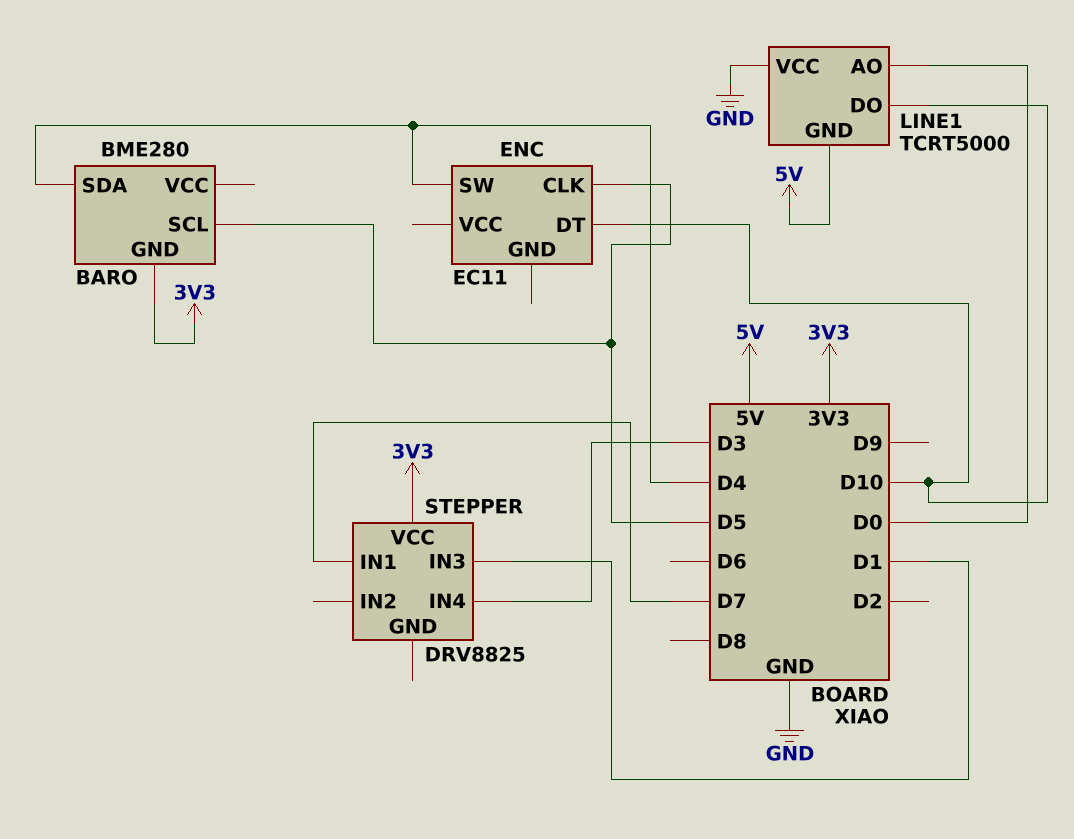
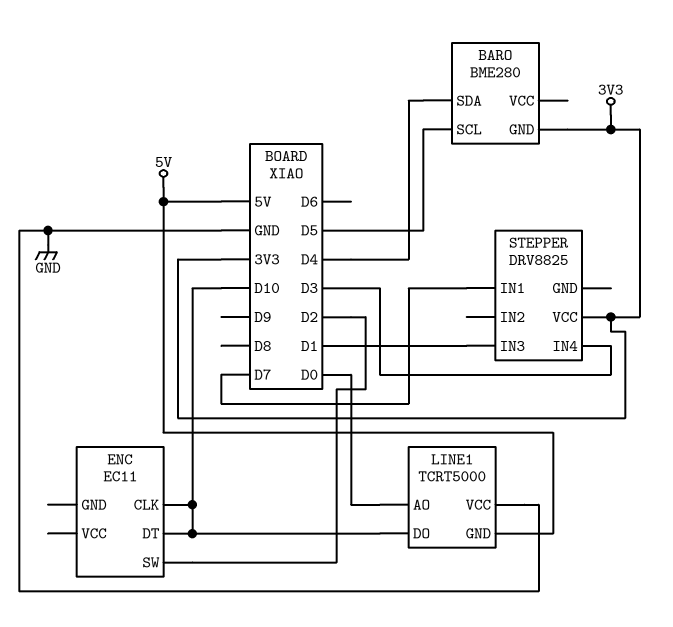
ENC pin CLK: D5 -> D10
ENC pin SW: D4 -> D2

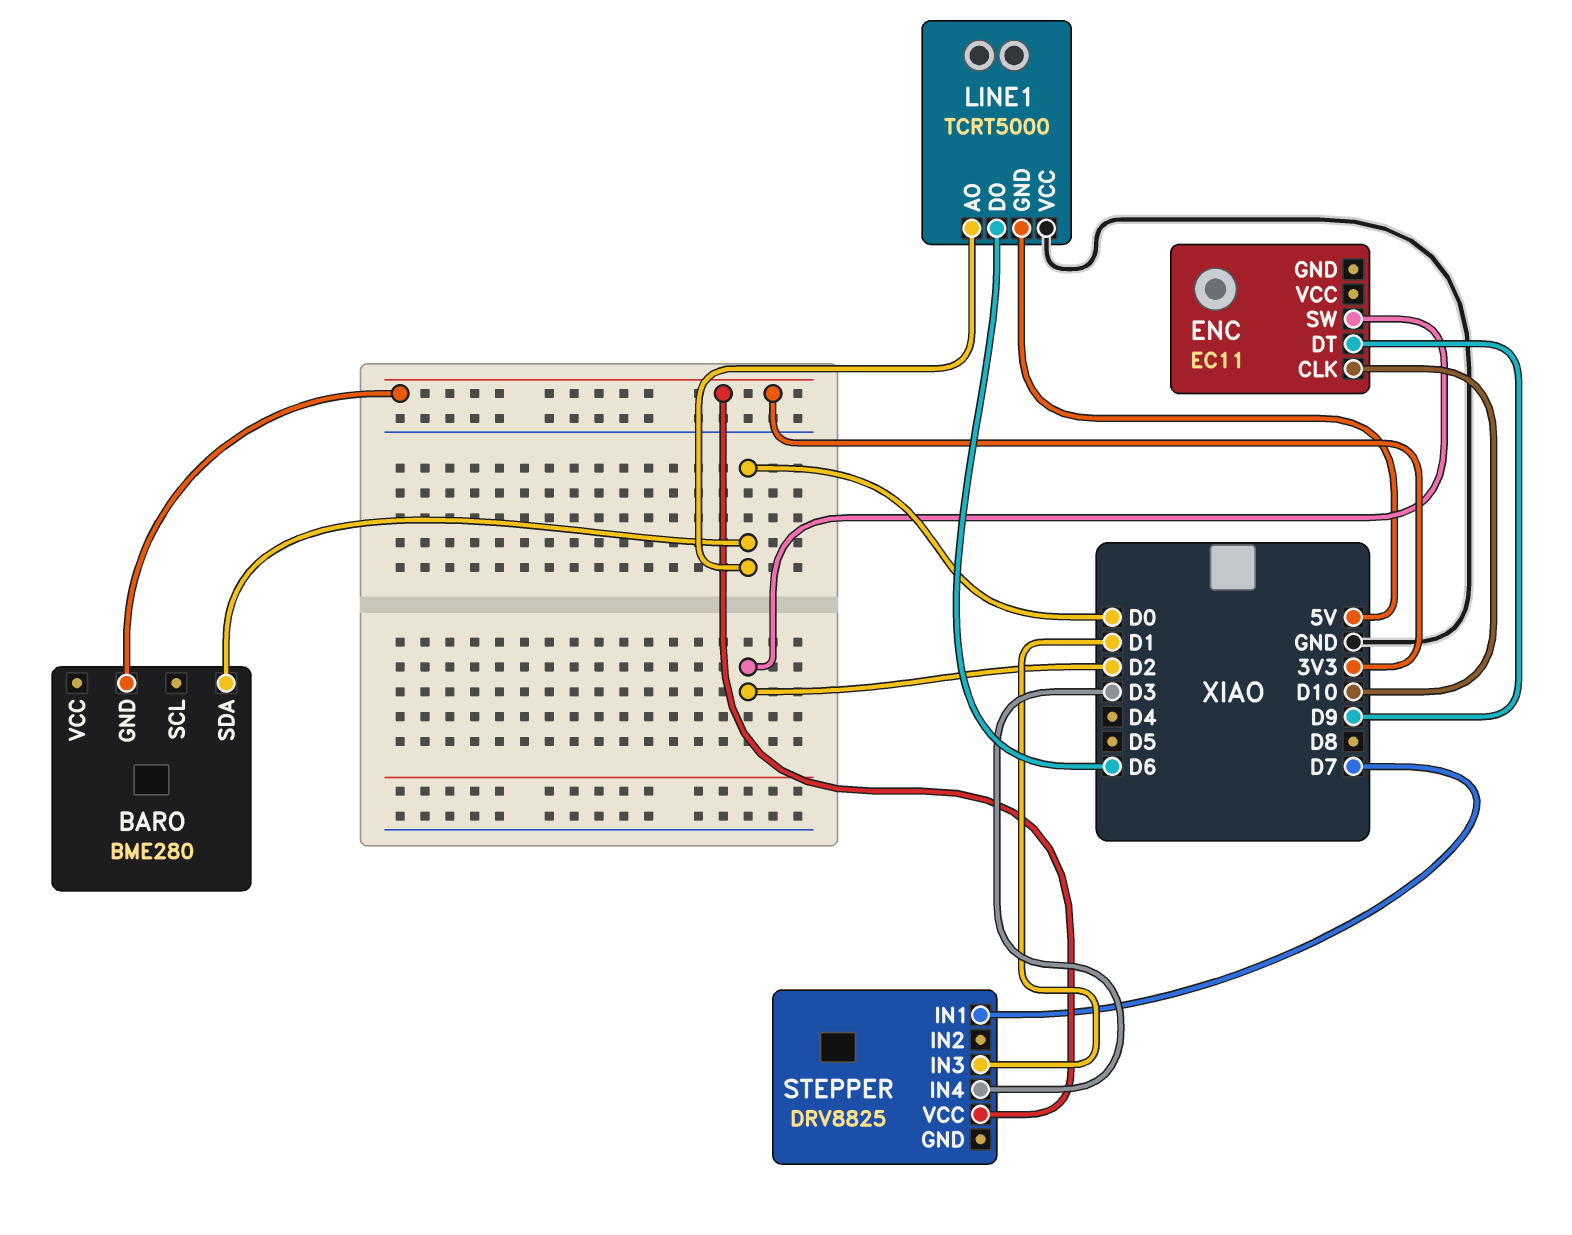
BARO pin SCL: D5 -> none
BARO pin SDA: D4 -> D0
ENC pin DT: D10 -> D9
LINE1 pin DO: D10 -> D6

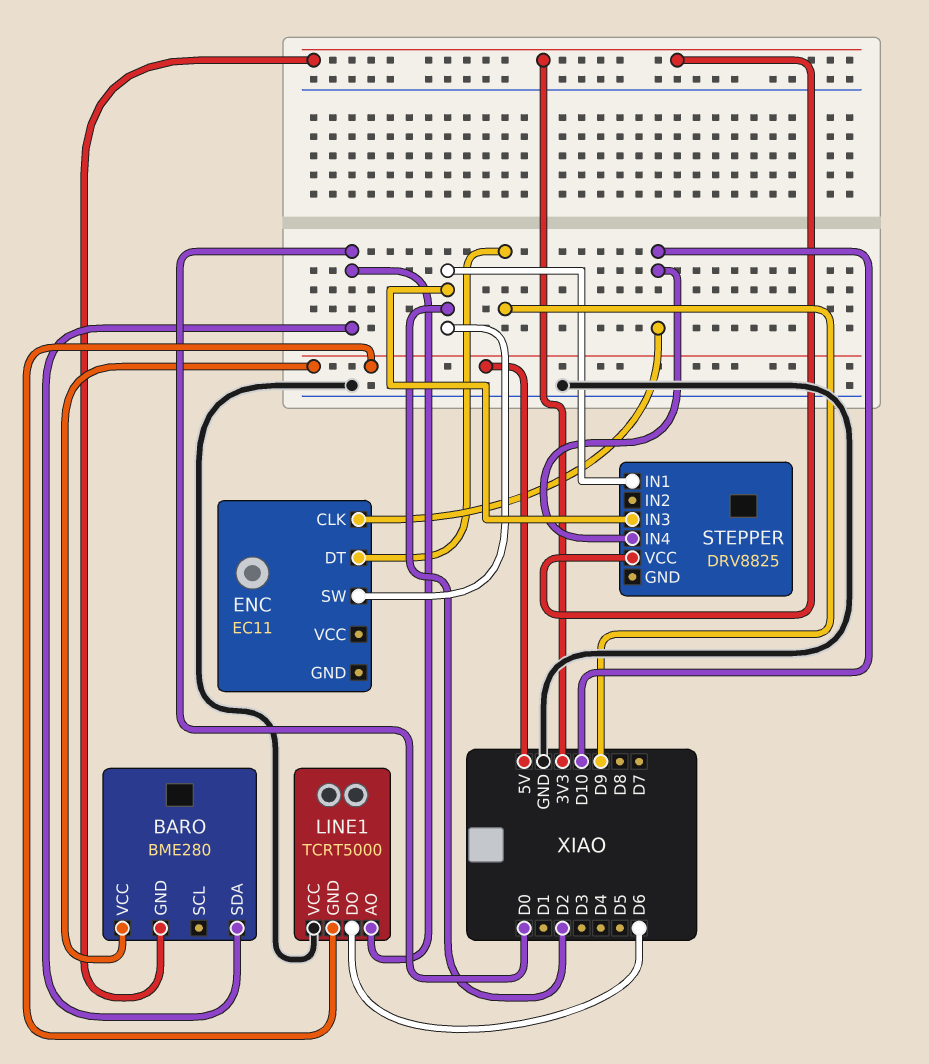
BARO pin VCC: none -> 5V
STEPPER pin IN1: D7 -> D2
STEPPER pin IN3: D1 -> D2
STEPPER pin IN4: D3 -> D10

